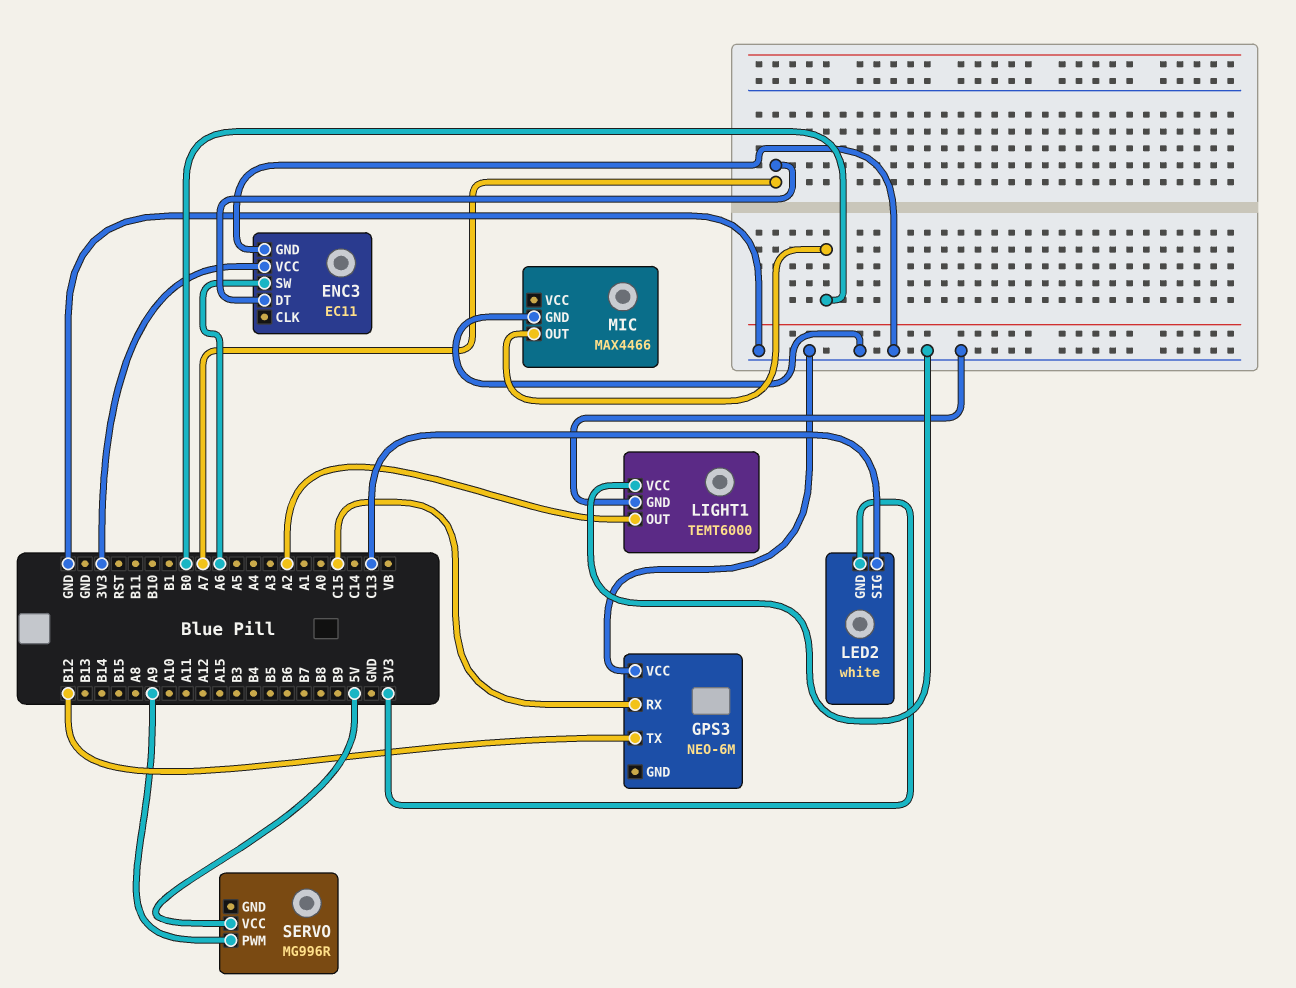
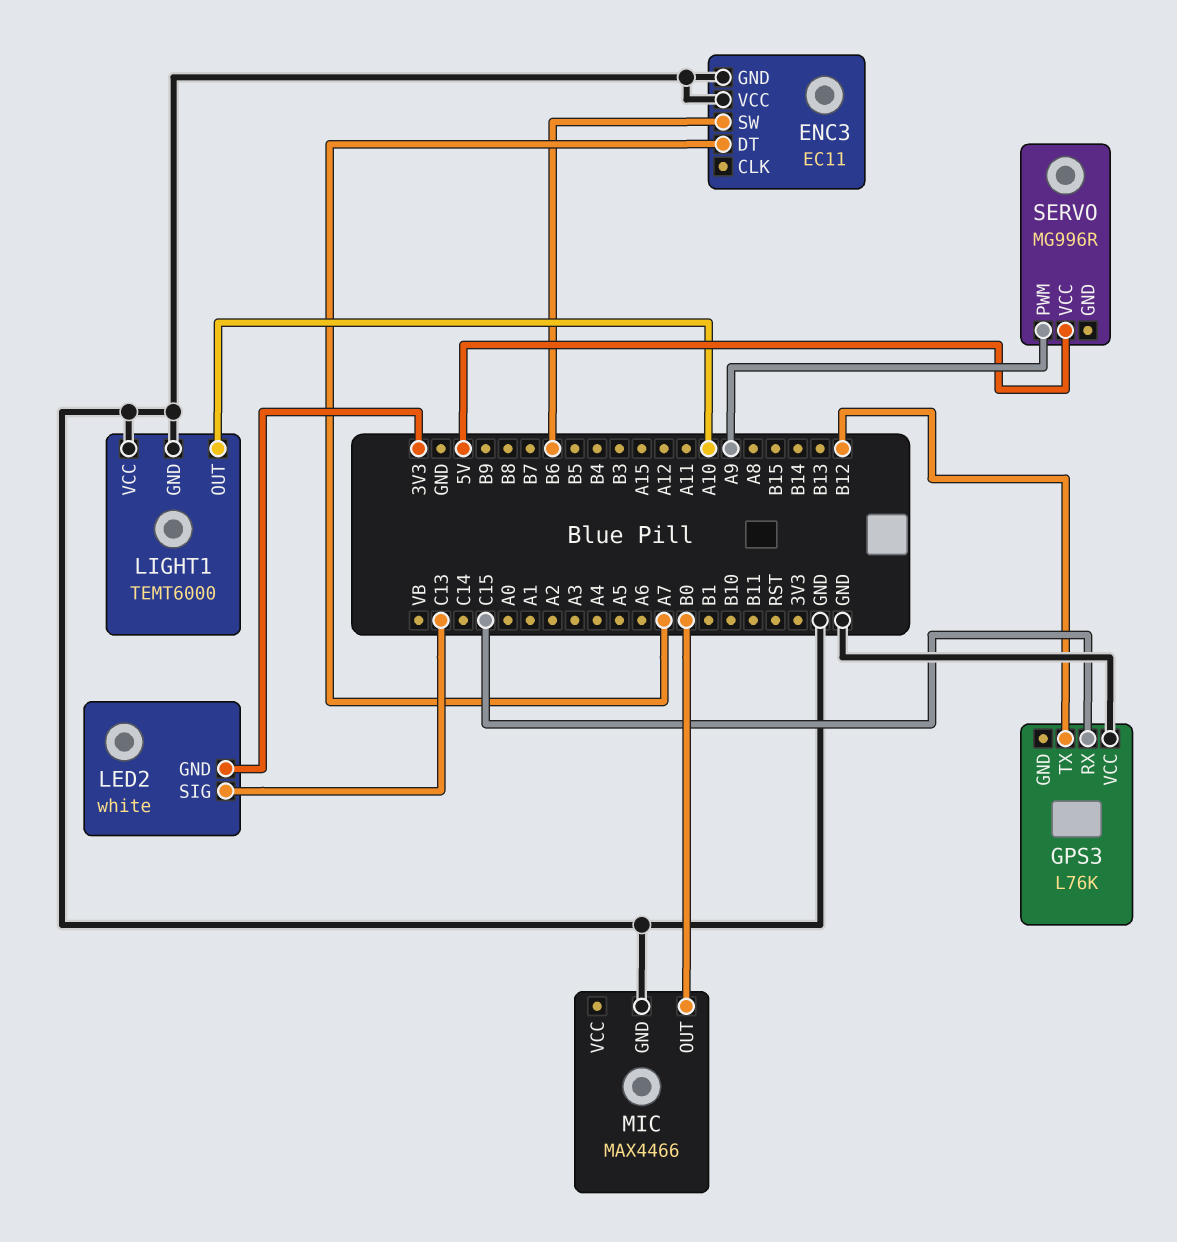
ENC3 pin SW: A6 -> B6
ENC3 pin VCC: 3V3 -> GND
GPS3: NEO-6M -> L76K
LIGHT1 pin OUT: A2 -> A10

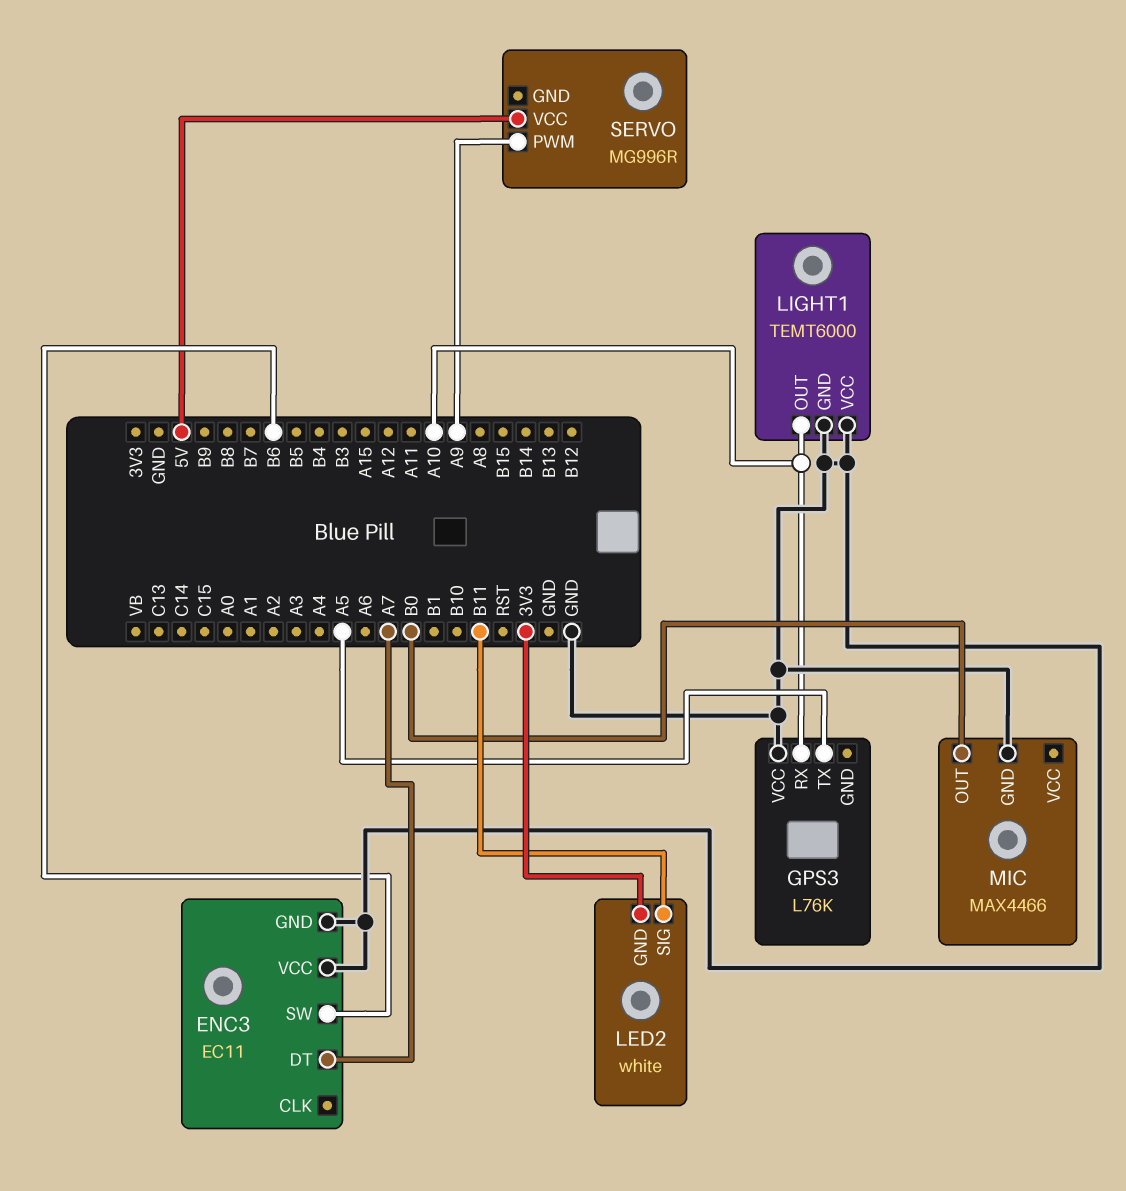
GPS3 pin RX: C15 -> A10
GPS3 pin TX: B12 -> A5
LED2 pin SIG: C13 -> B11

